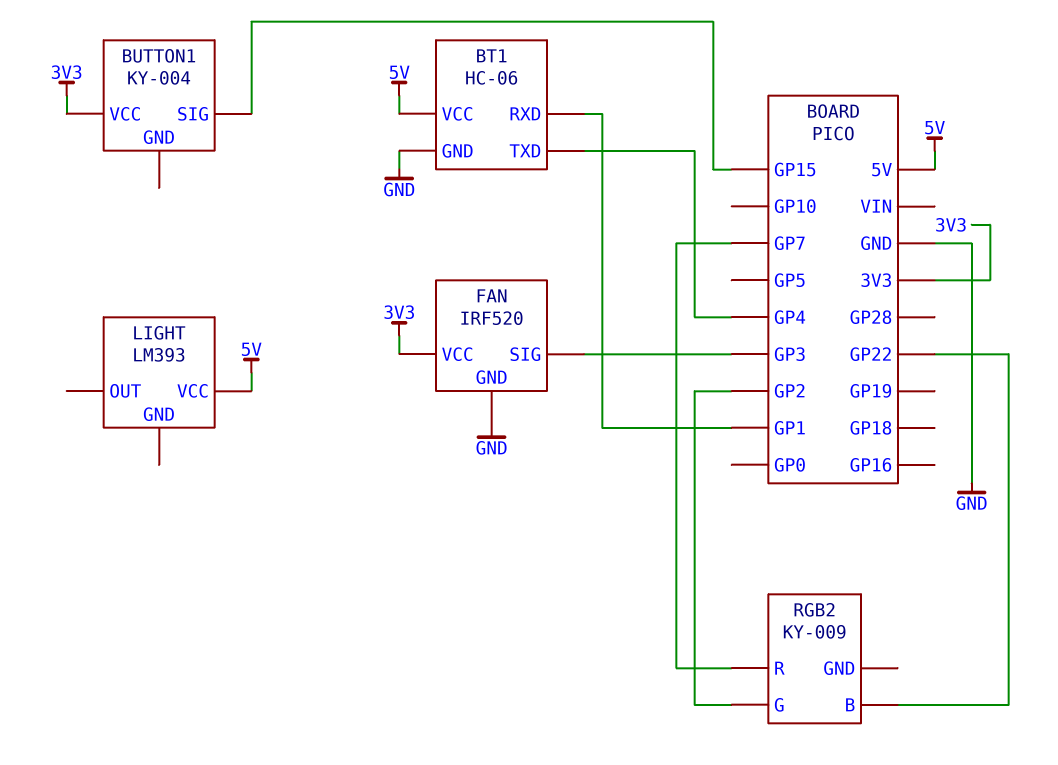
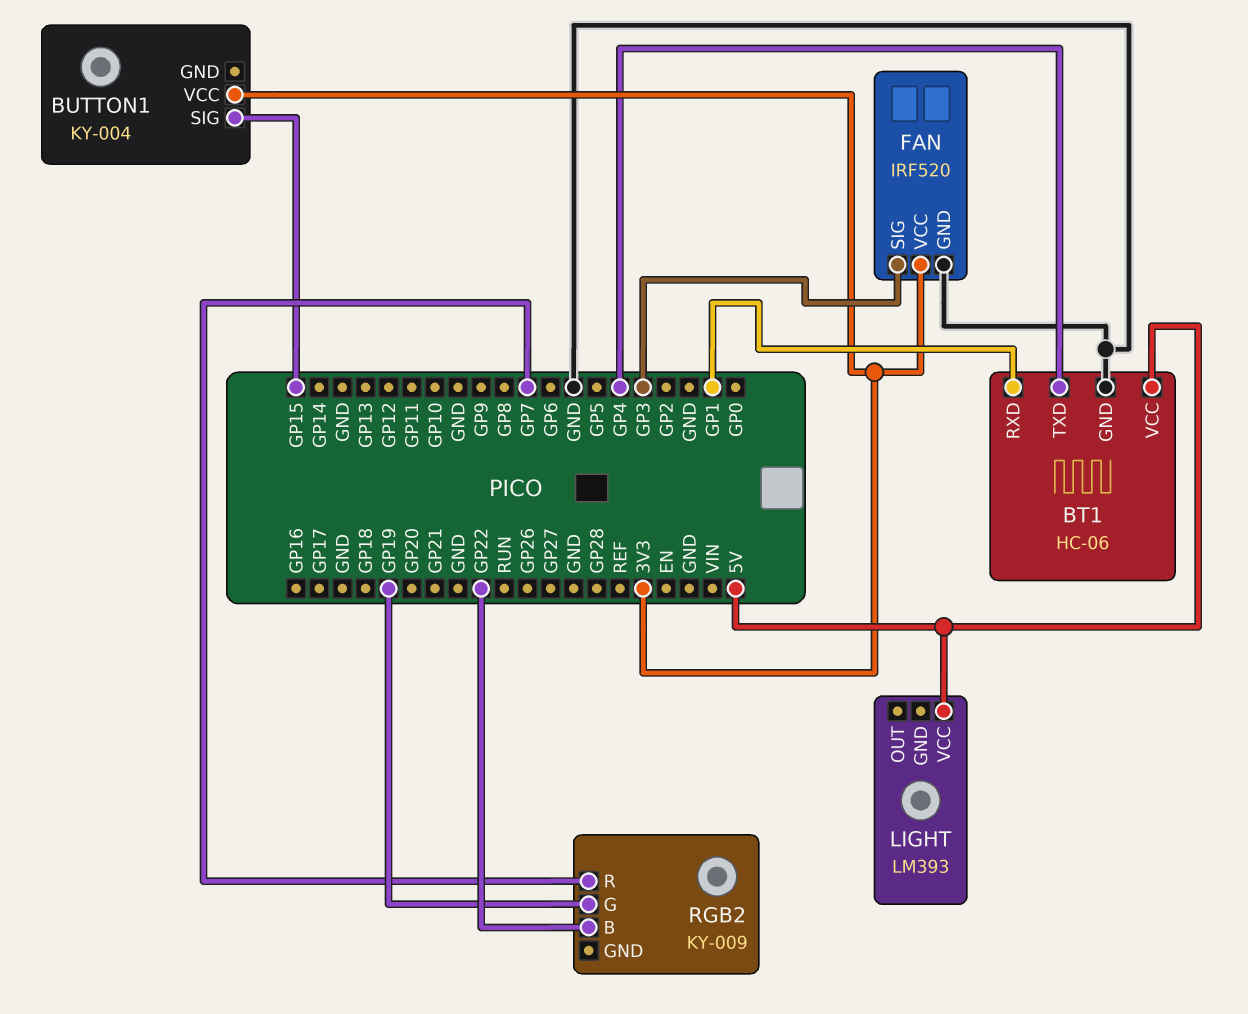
RGB2 pin G: GP2 -> GP19

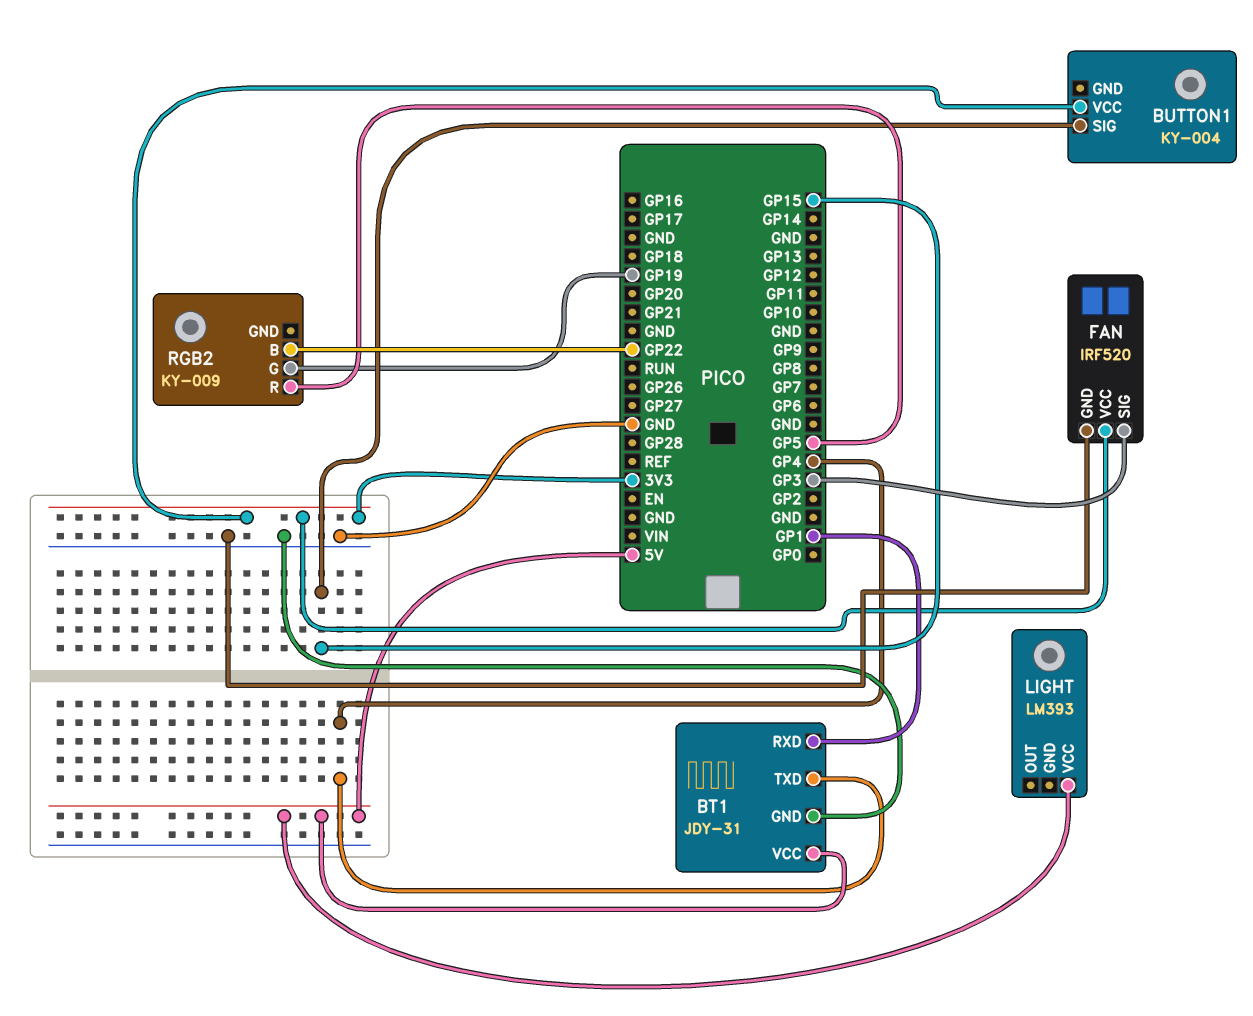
BT1: HC-06 -> JDY-31
RGB2 pin R: GP7 -> GP5

